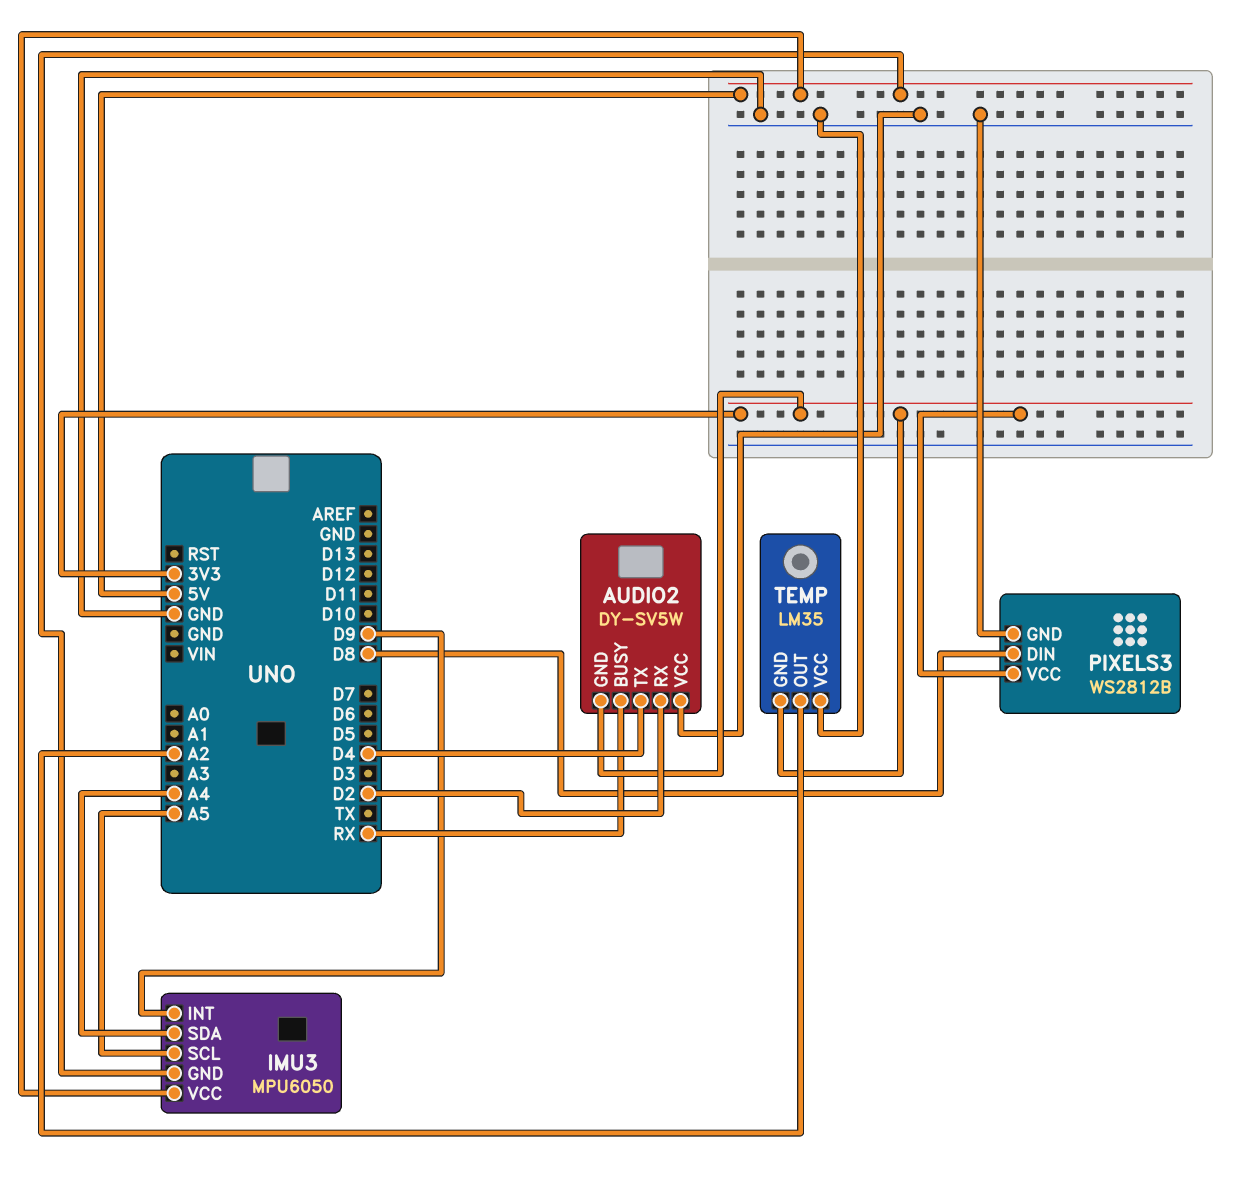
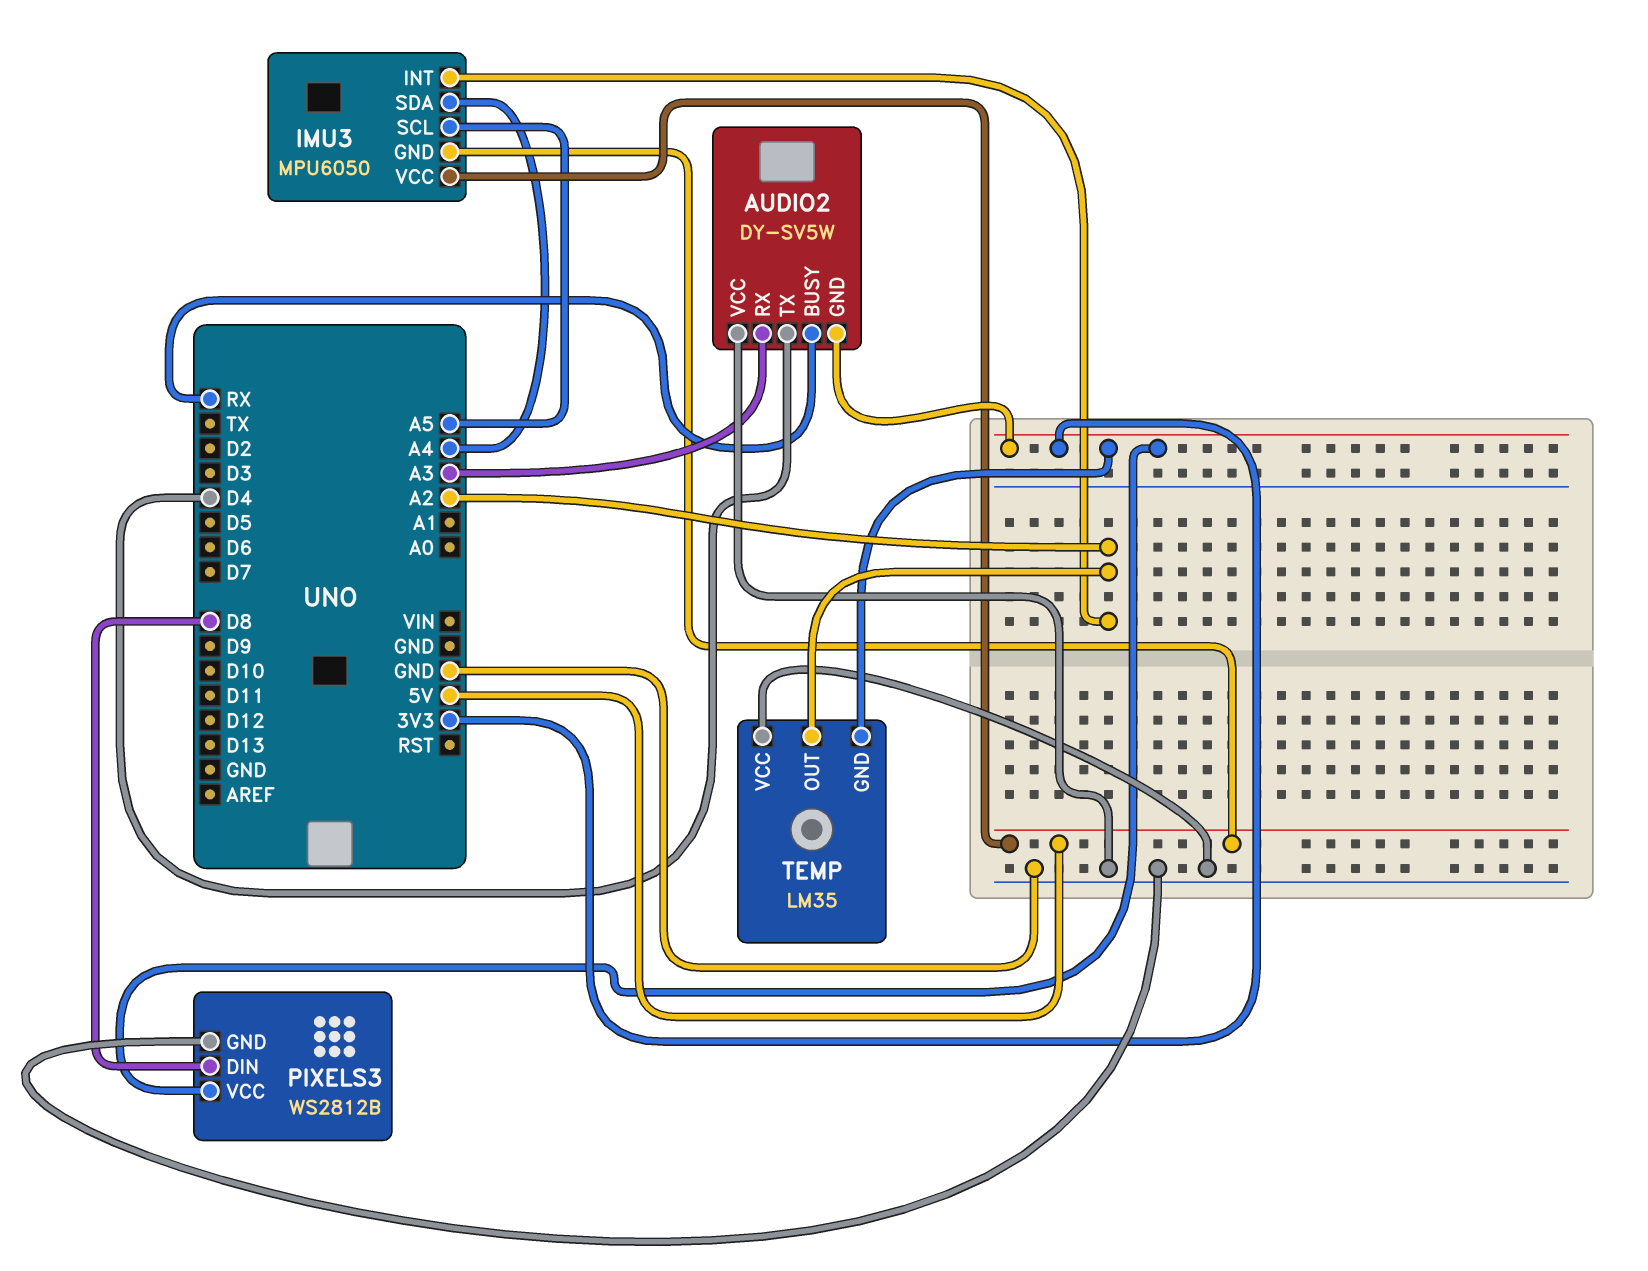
AUDIO2 pin RX: D2 -> A3
IMU3 pin INT: D9 -> A2

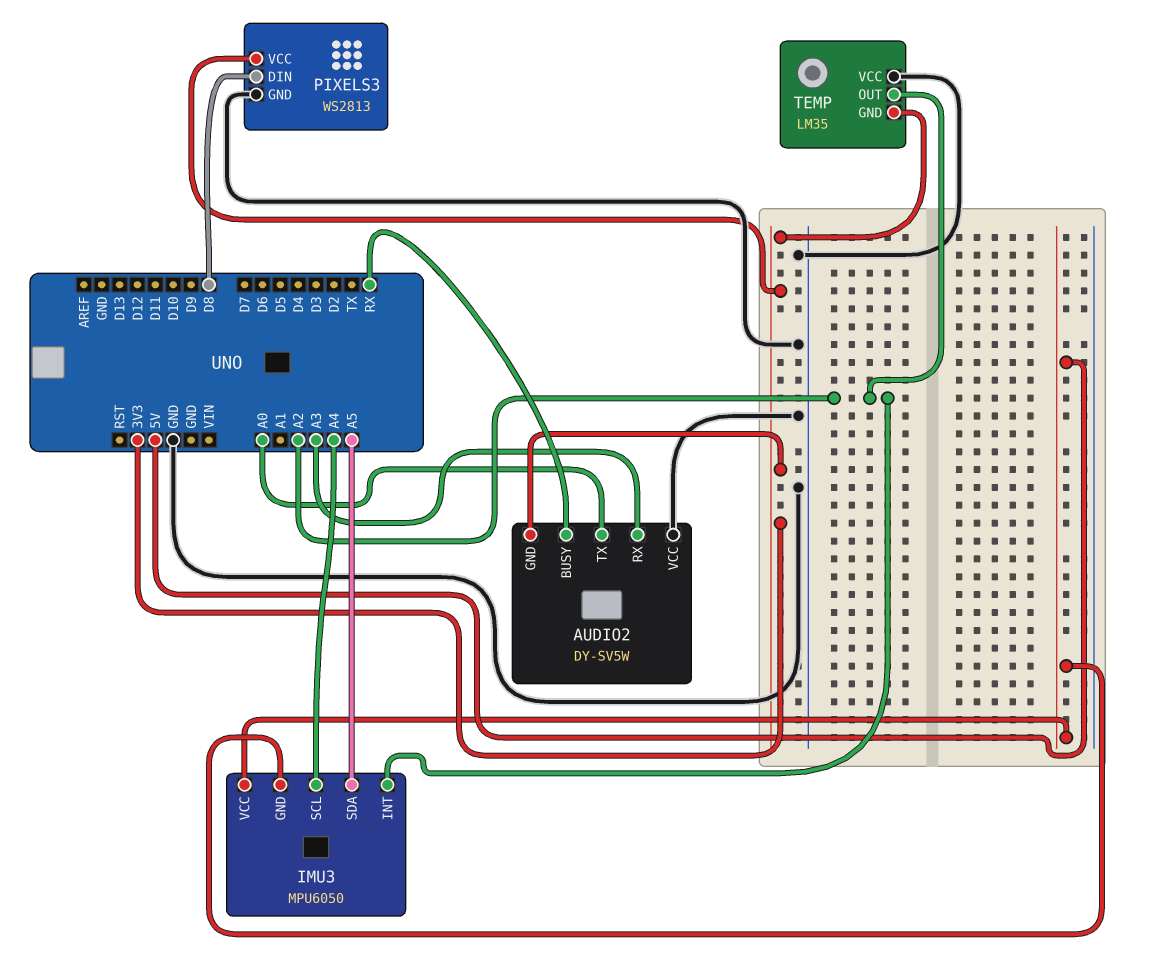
AUDIO2 pin TX: D4 -> A0
IMU3 pin SCL: A5 -> A4
IMU3 pin SDA: A4 -> A5
PIXELS3: WS2812B -> WS2813

